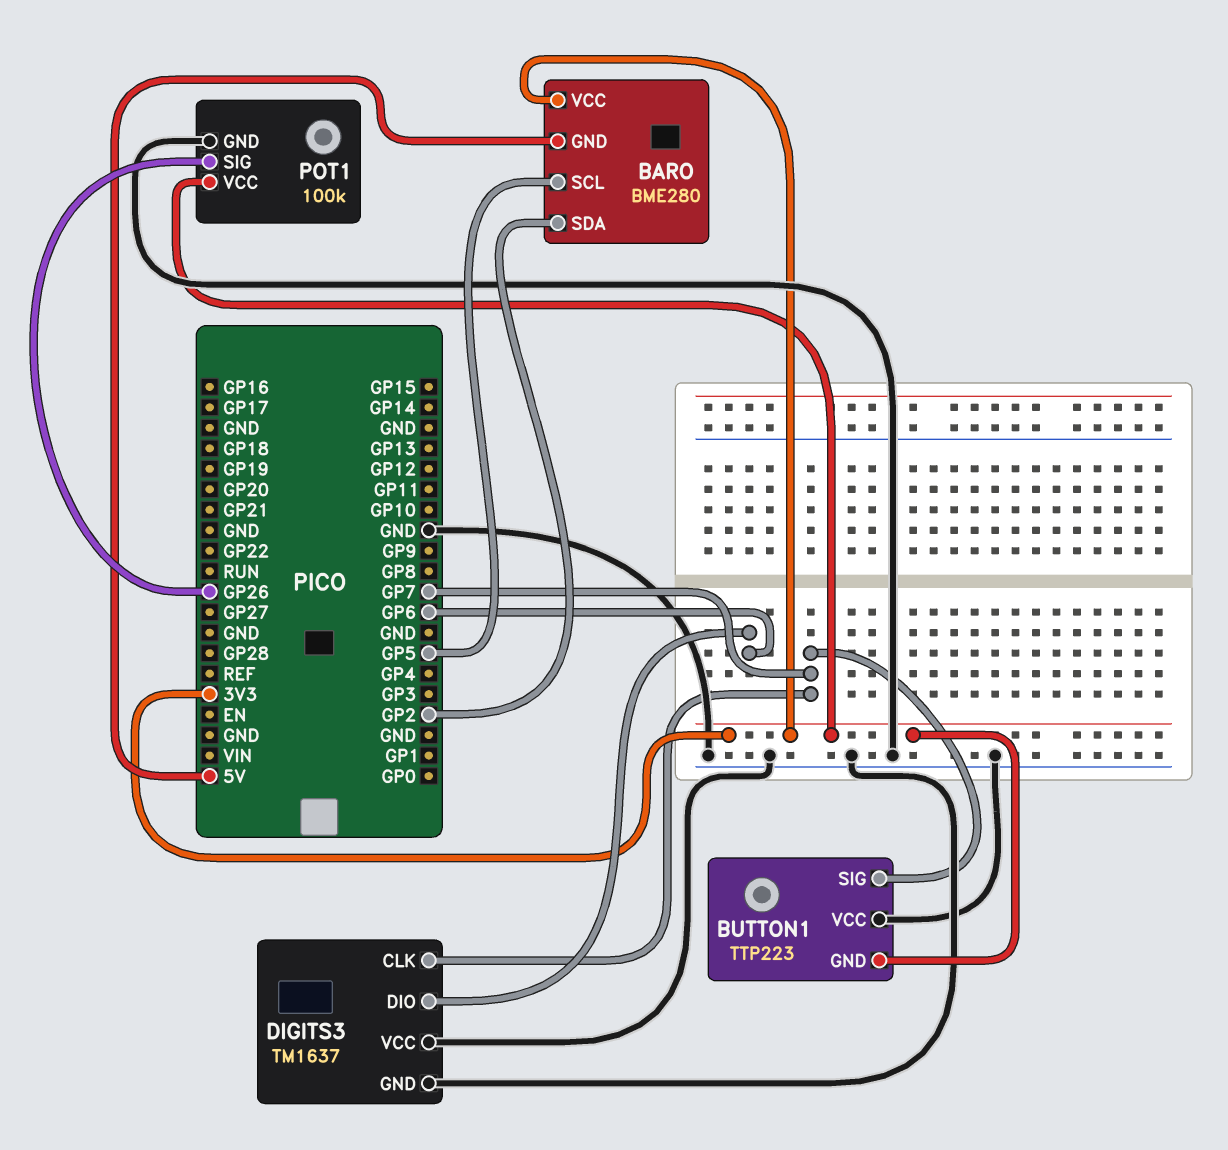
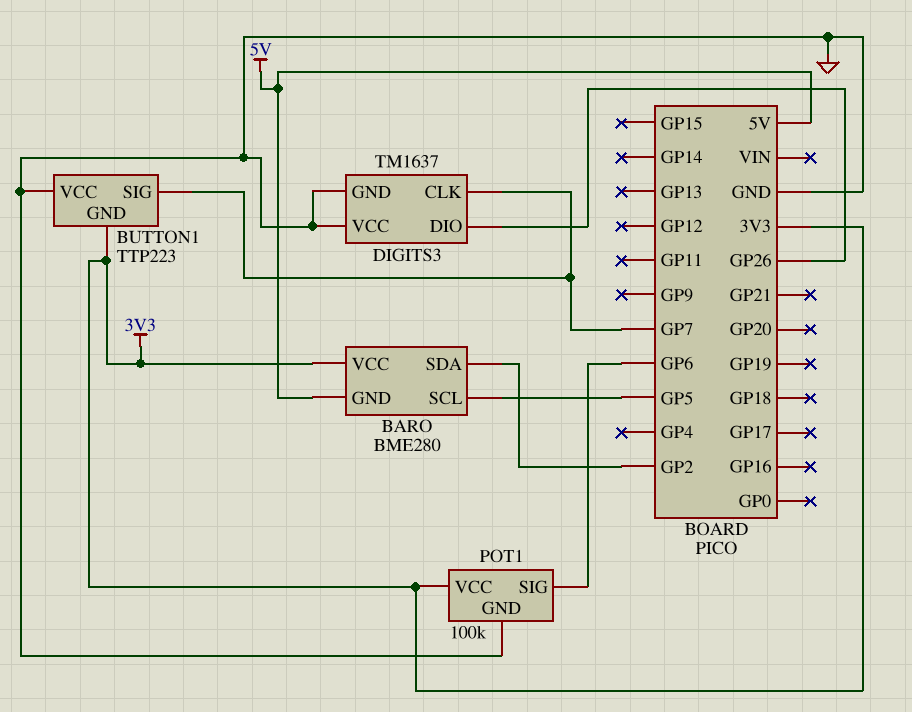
DIGITS3 pin DIO: GP6 -> GP26
POT1 pin SIG: GP26 -> GP6

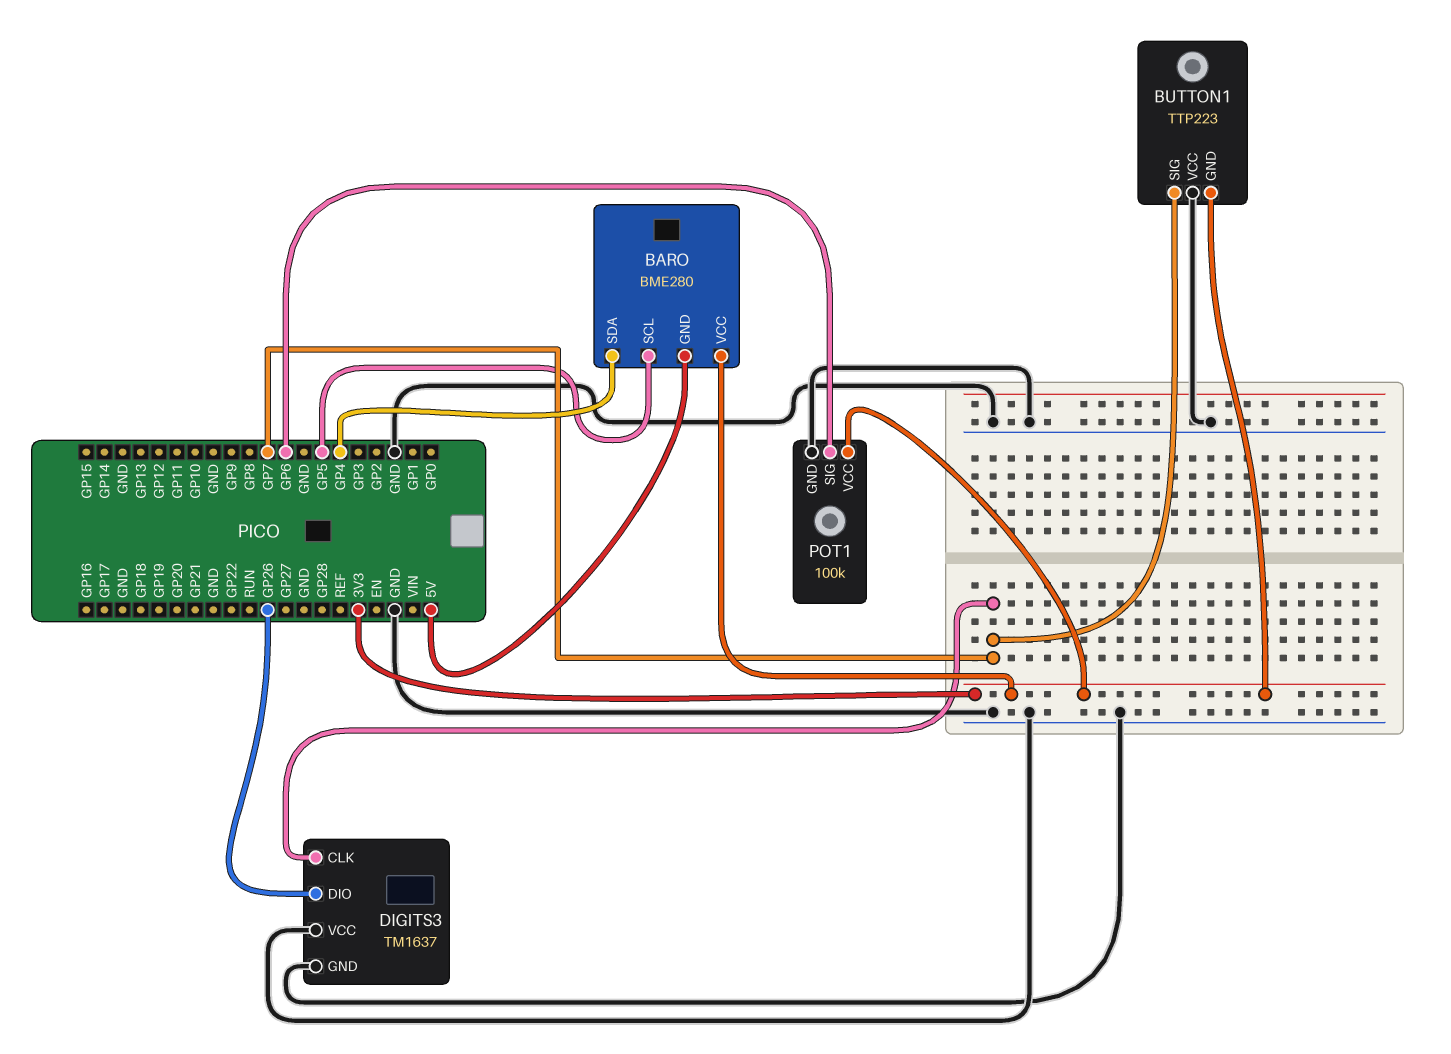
BARO pin SDA: GP2 -> GP4

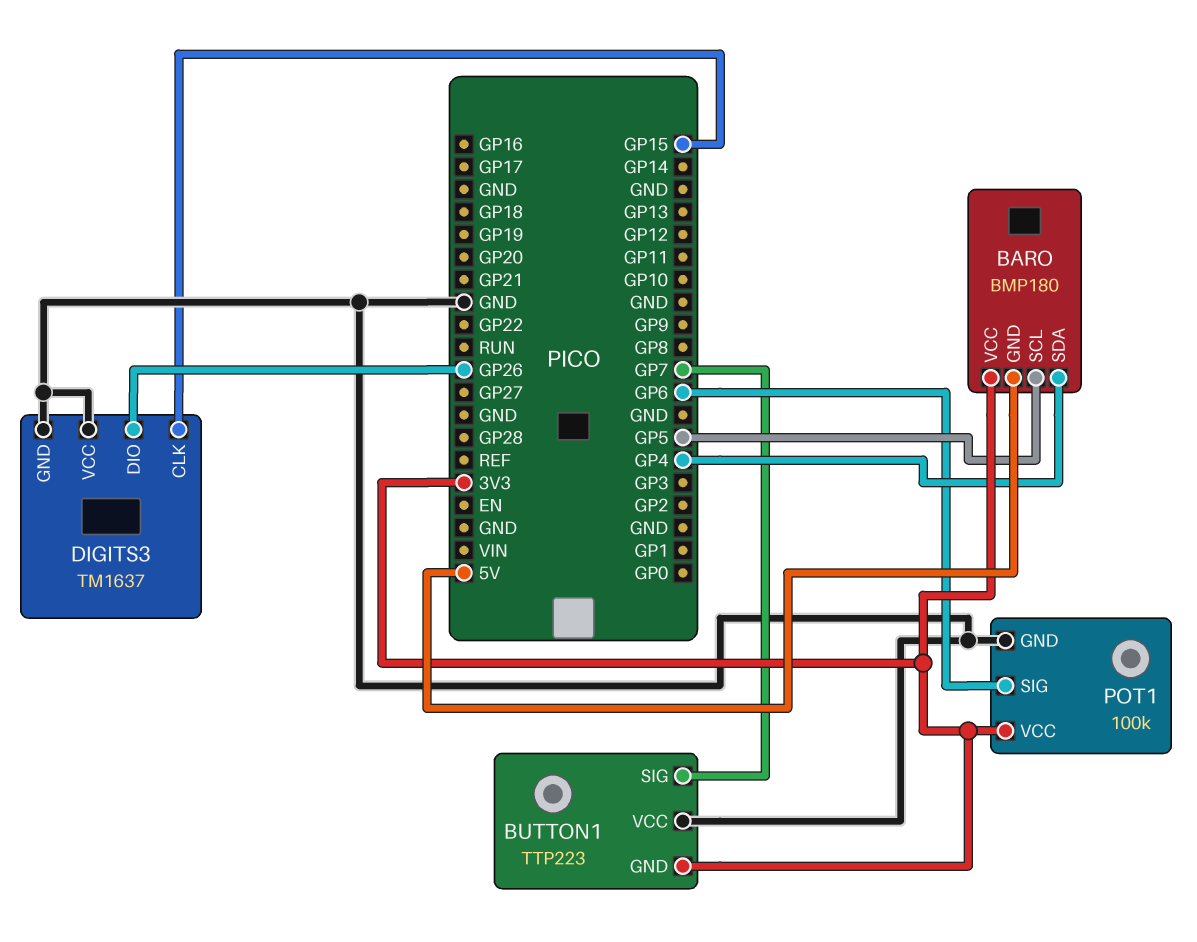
BARO: BME280 -> BMP180
DIGITS3 pin CLK: GP7 -> GP15

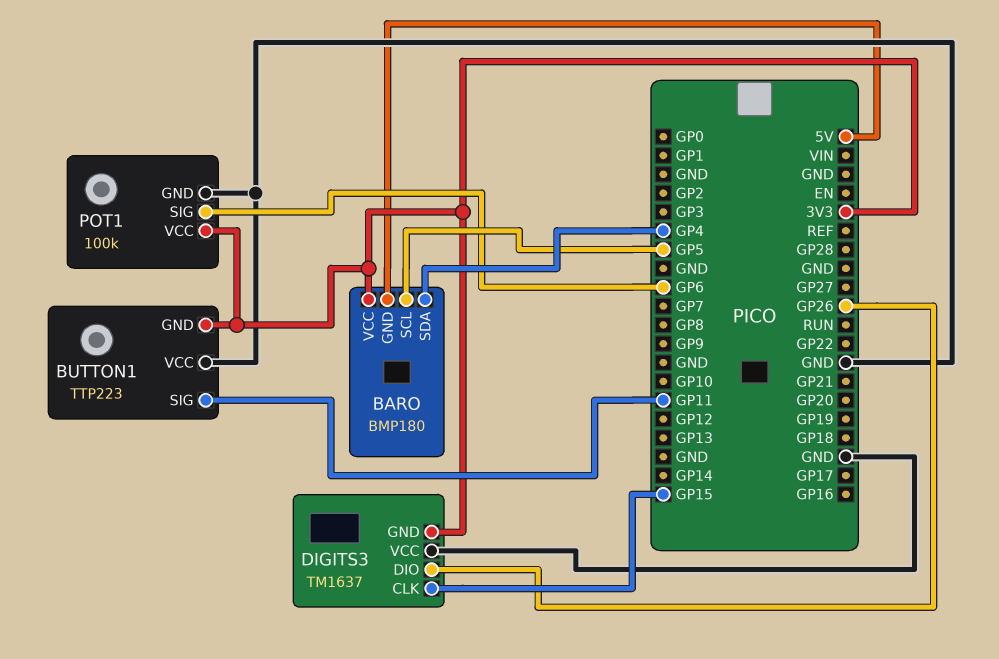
BUTTON1 pin SIG: GP7 -> GP11
DIGITS3 pin GND: GND -> 3V3

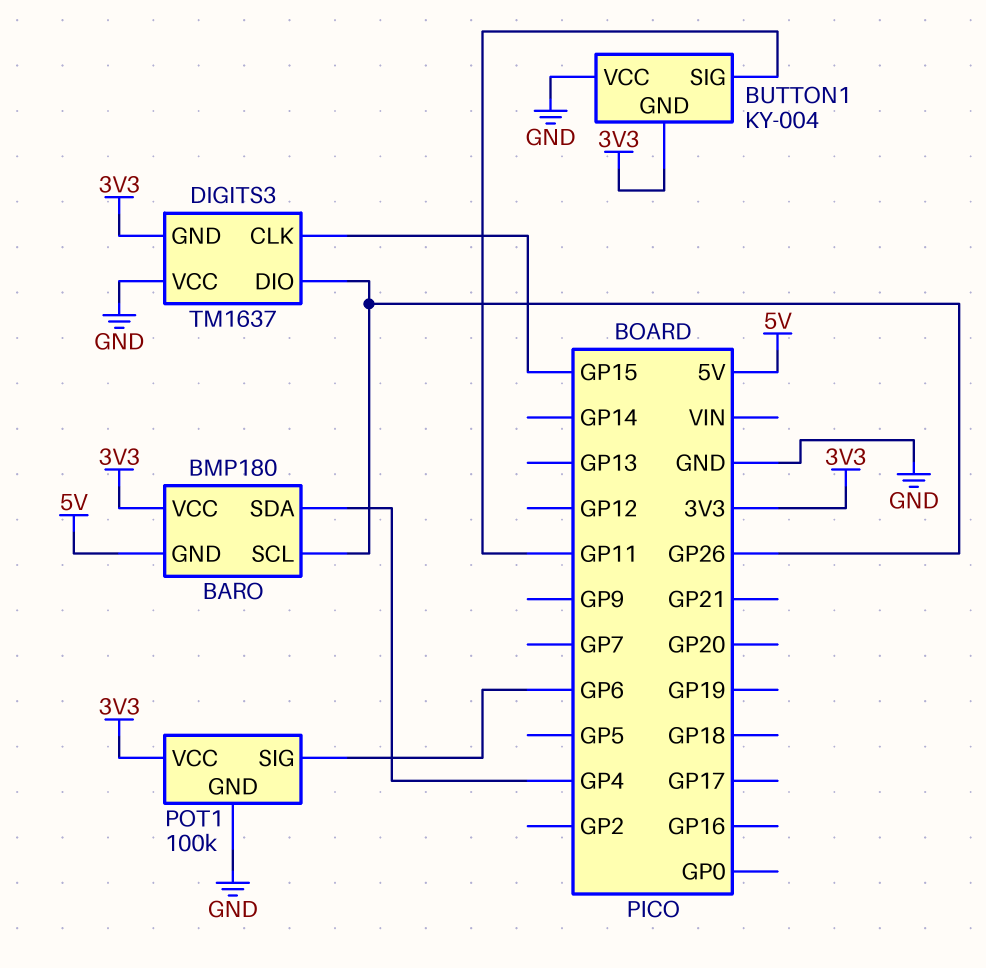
BARO pin SCL: GP5 -> GP26
BUTTON1: TTP223 -> KY-004

